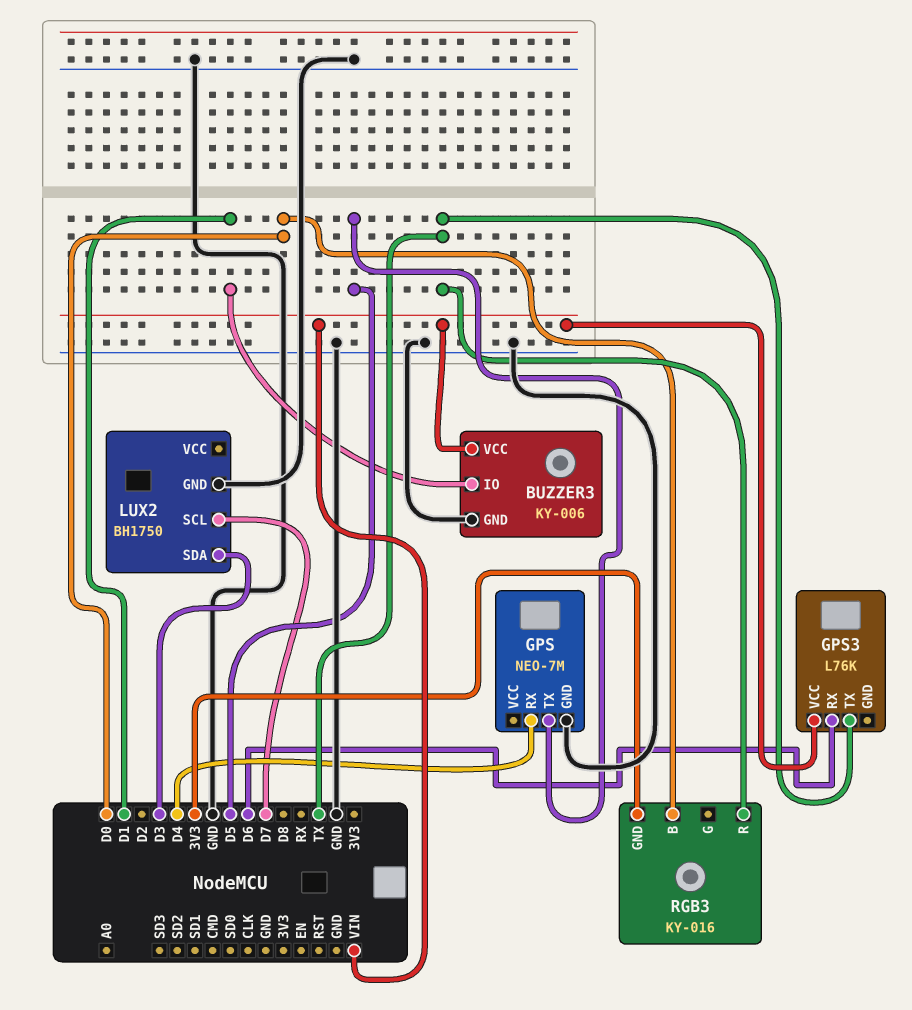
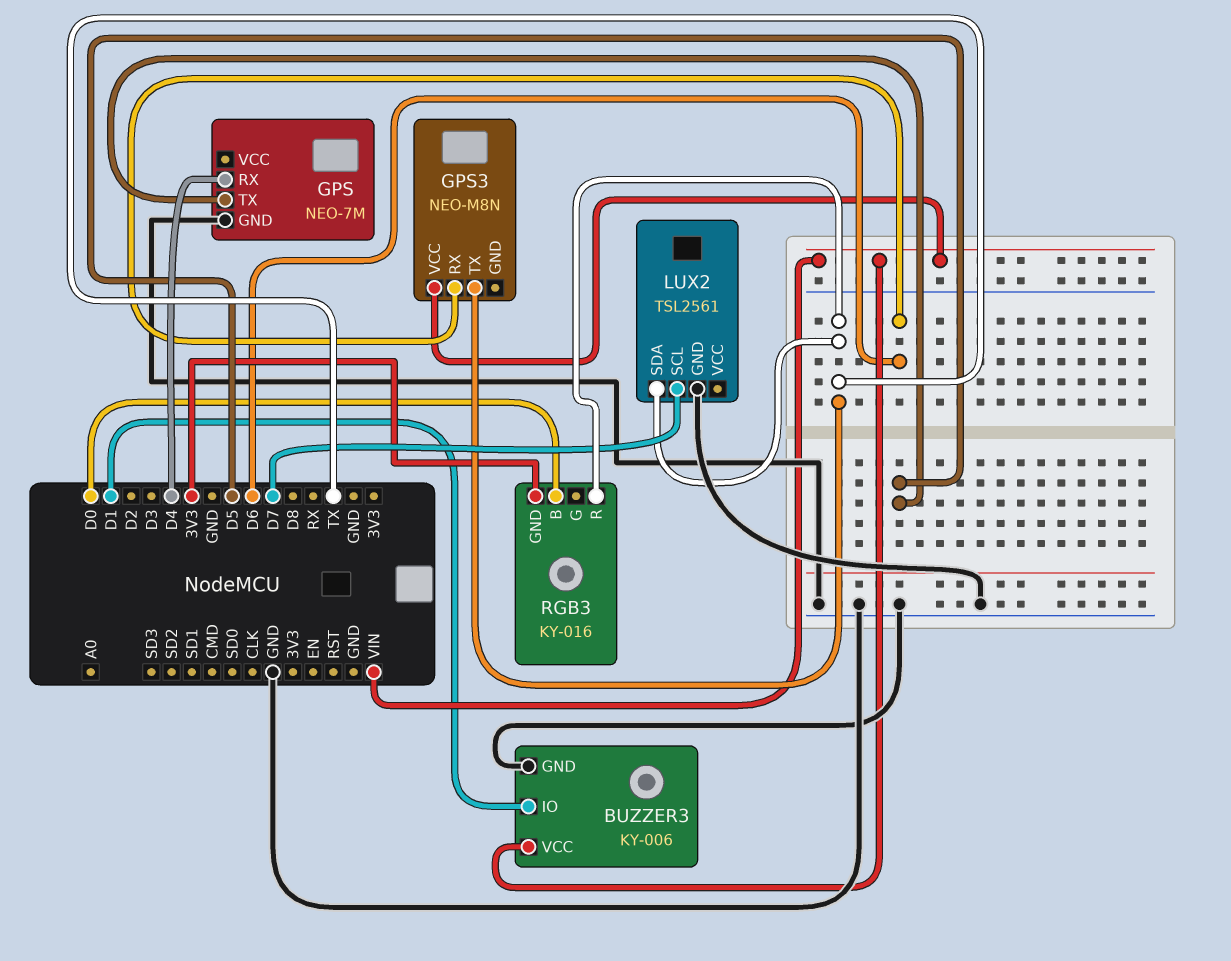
GPS3: L76K -> NEO-M8N
LUX2: BH1750 -> TSL2561
LUX2 pin SDA: D3 -> TX

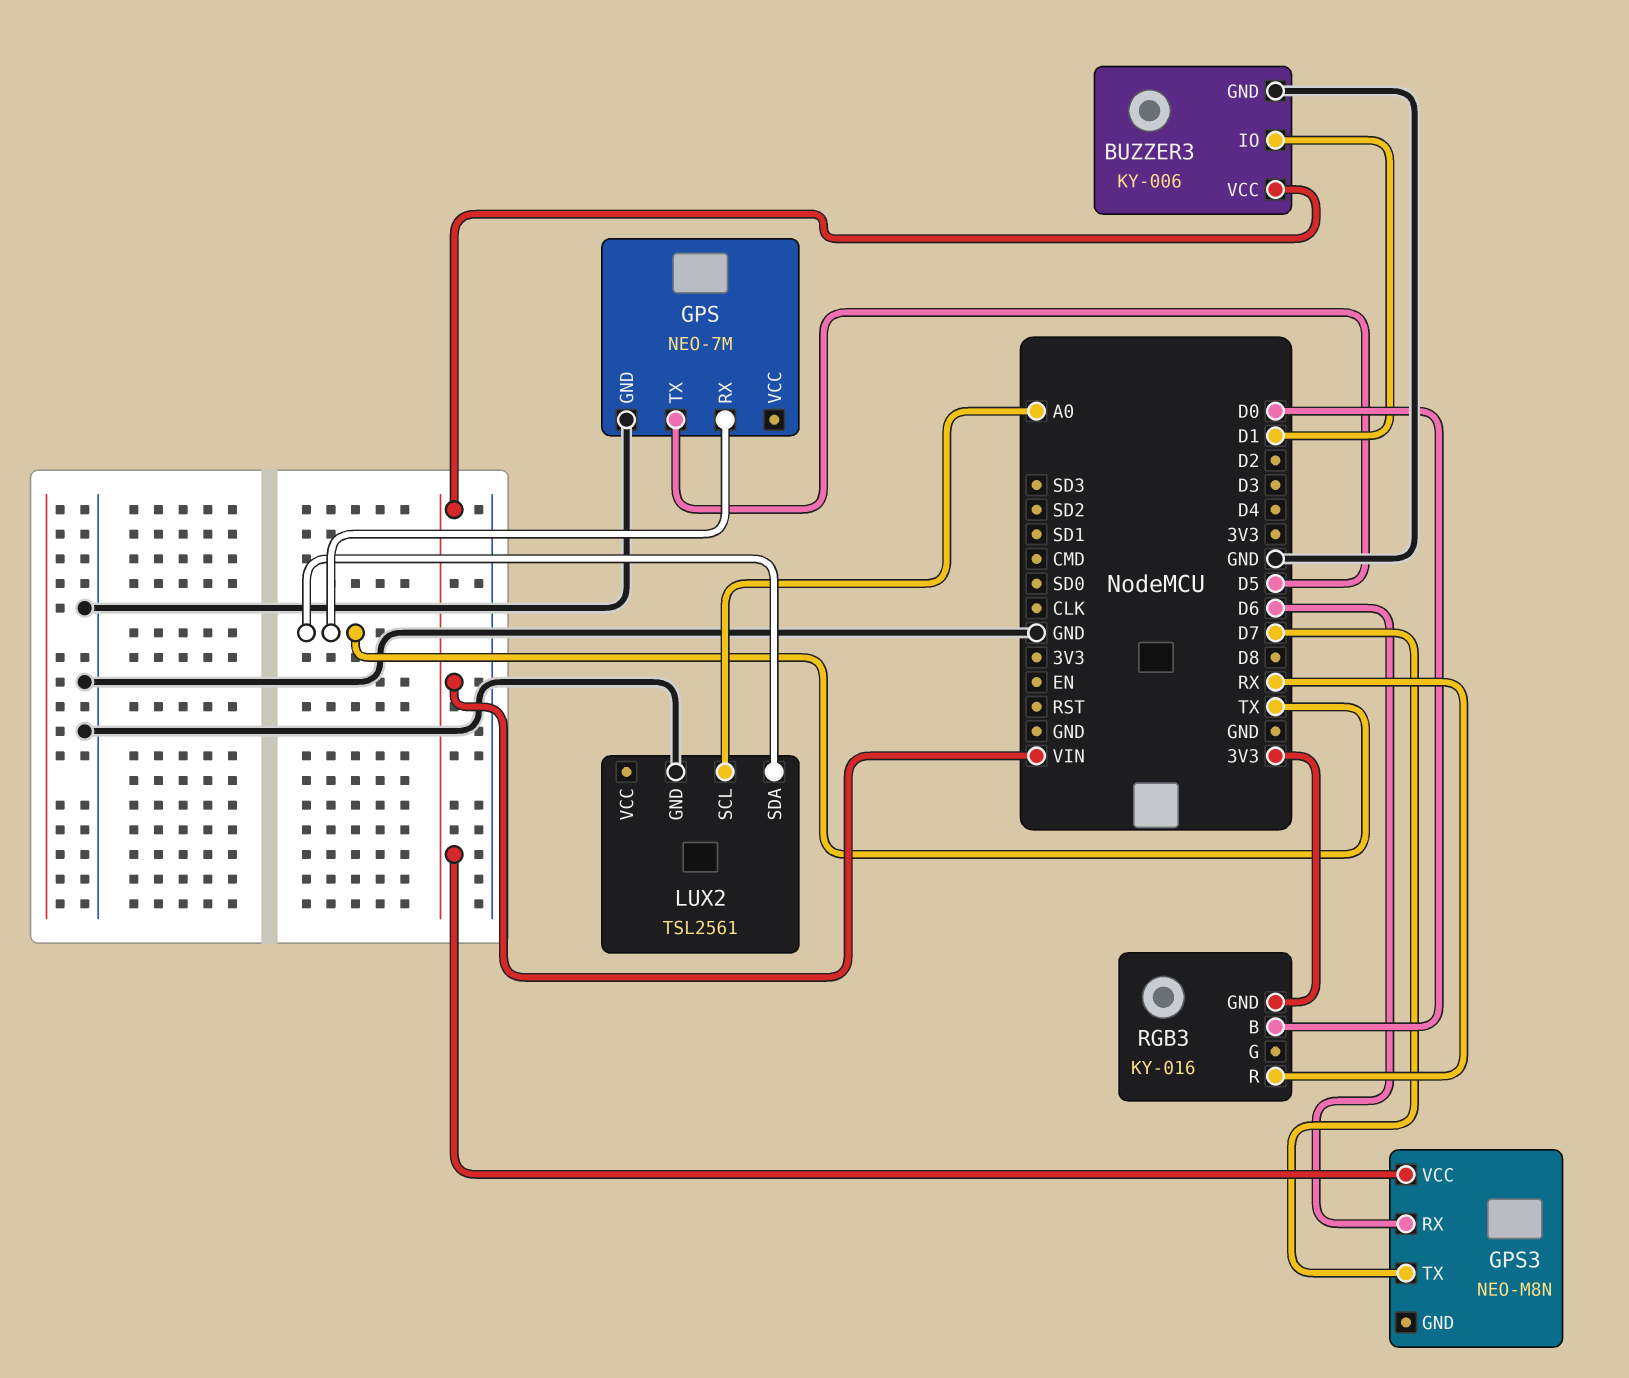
GPS pin RX: D4 -> TX
GPS3 pin TX: TX -> D7
LUX2 pin SCL: D7 -> A0
RGB3 pin R: TX -> RX

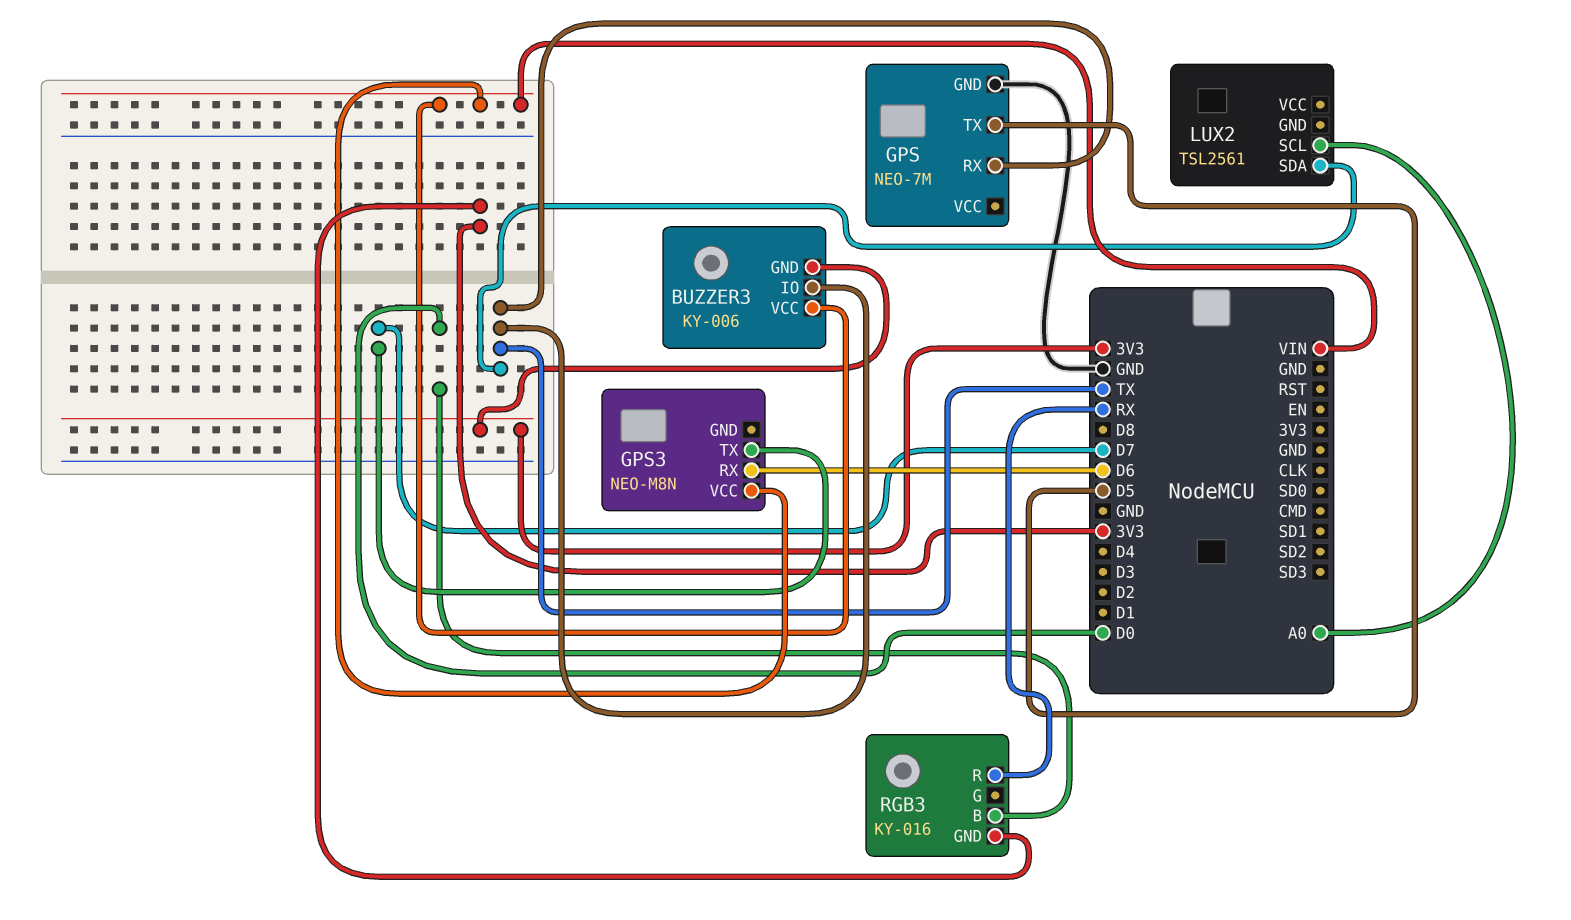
BUZZER3 pin GND: GND -> 3V3
BUZZER3 pin IO: D1 -> TX
LUX2 pin GND: GND -> none

